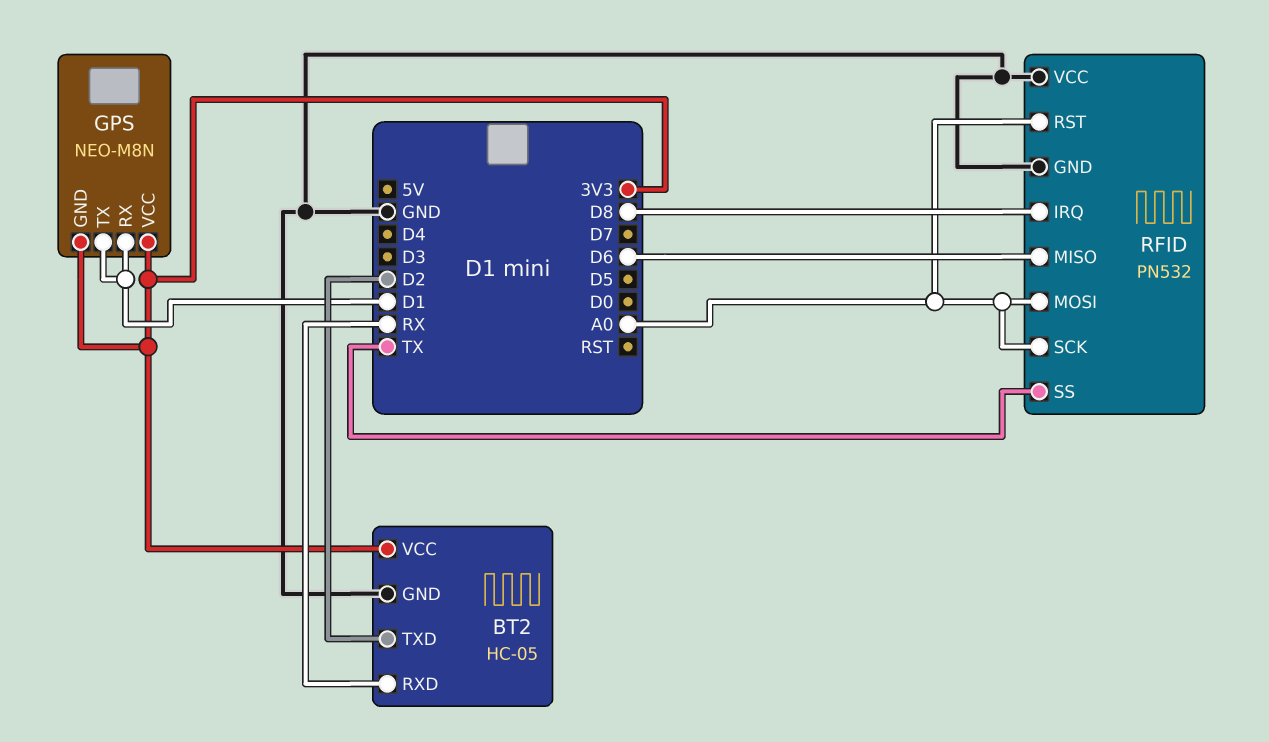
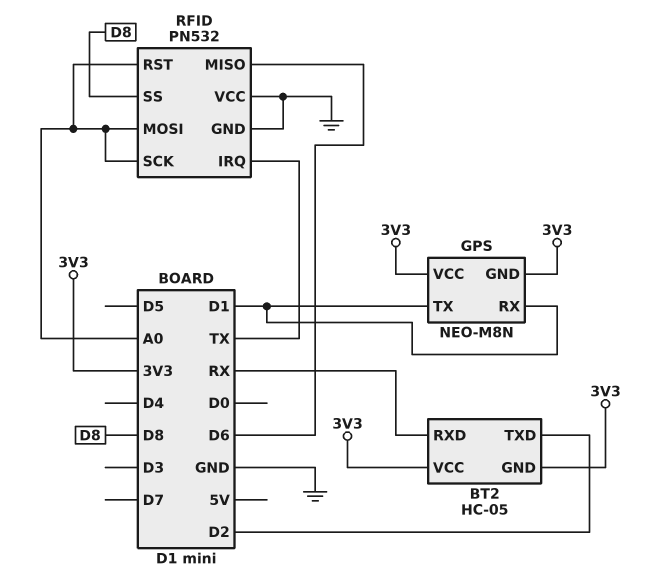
BT2 pin GND: GND -> 3V3
RFID pin IRQ: D8 -> TX
RFID pin SS: TX -> D8

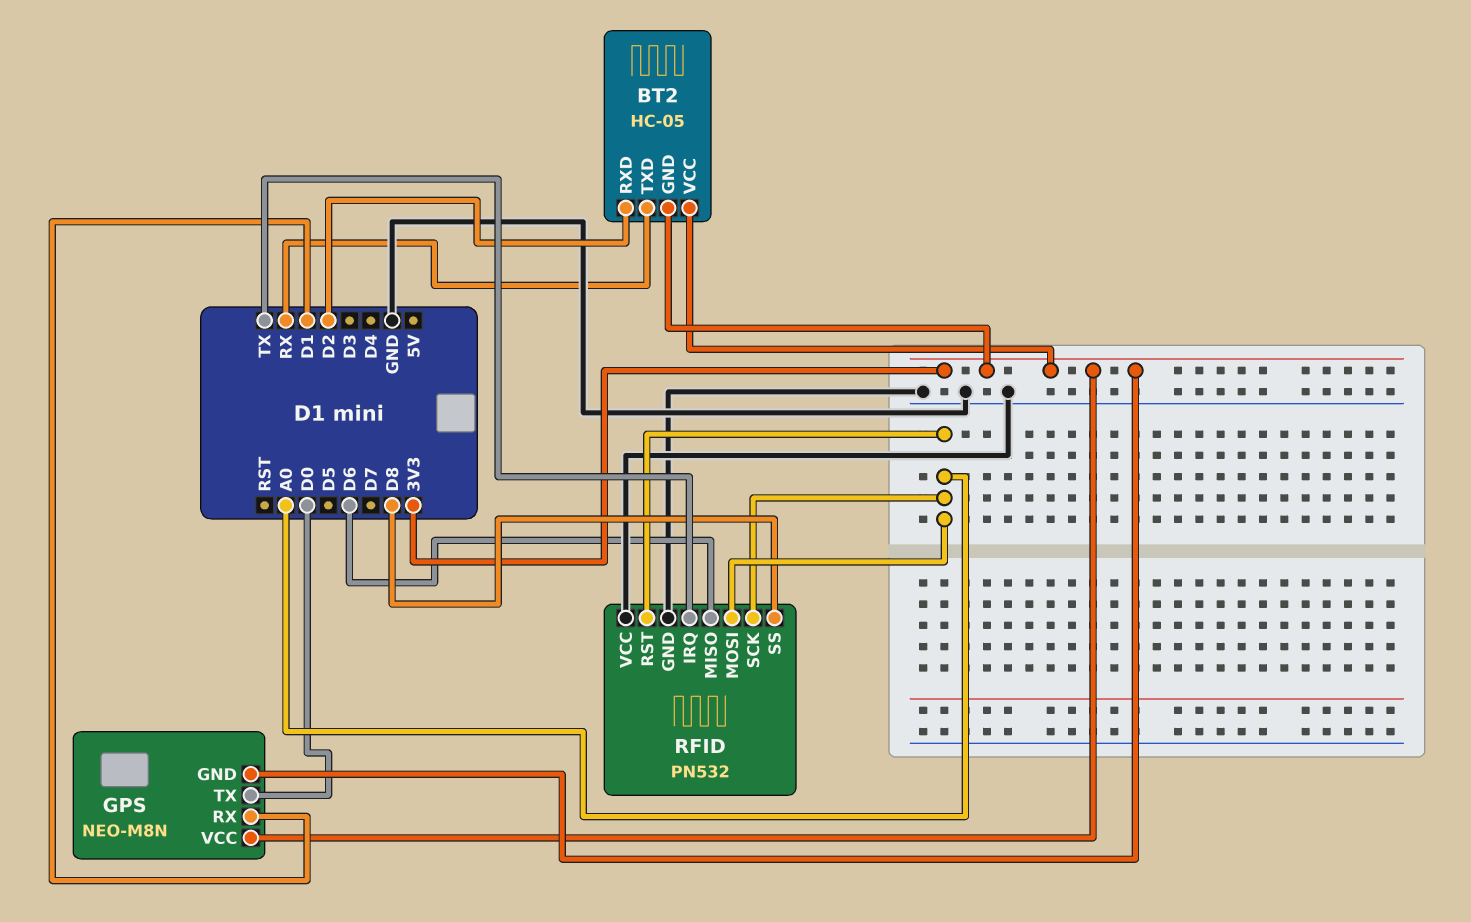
BT2 pin RXD: RX -> D2
BT2 pin TXD: D2 -> RX
GPS pin TX: D1 -> D0

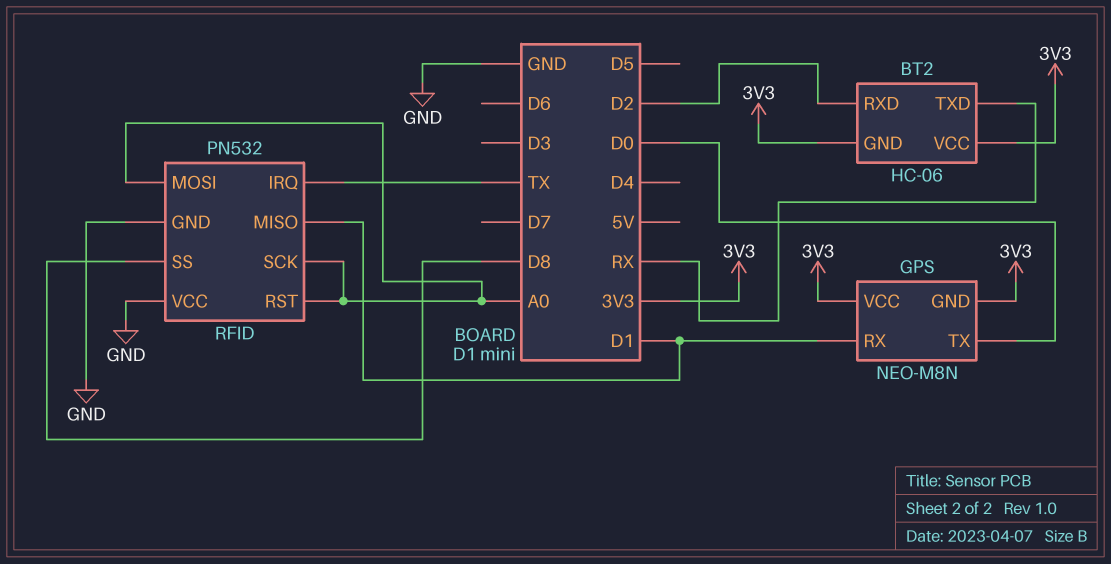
BT2: HC-05 -> HC-06
RFID pin MISO: D6 -> D1

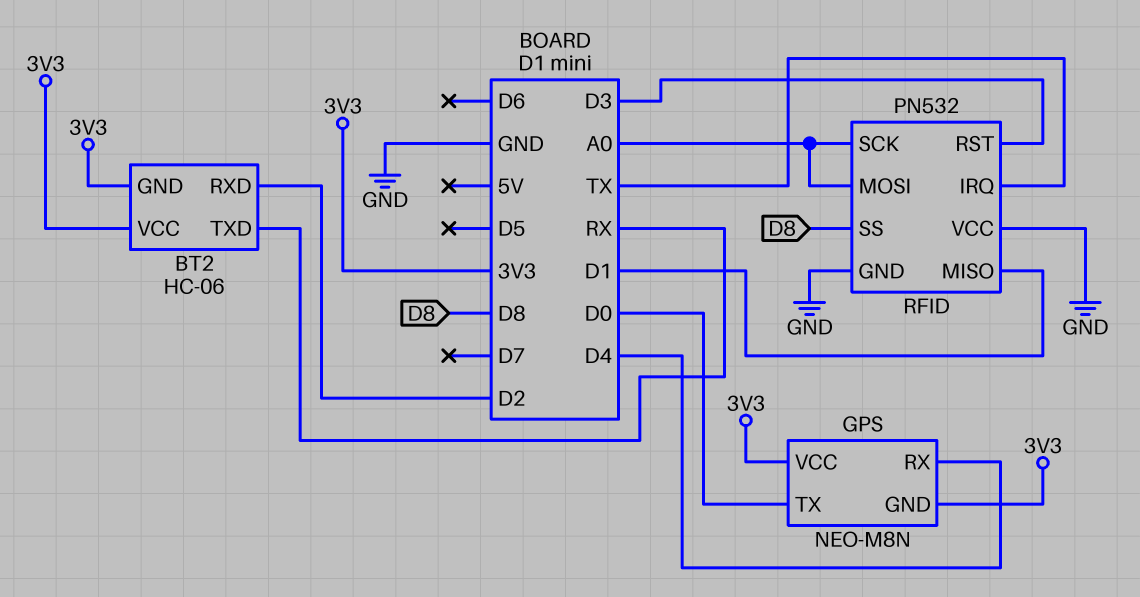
GPS pin RX: D1 -> D4
RFID pin RST: A0 -> D3

